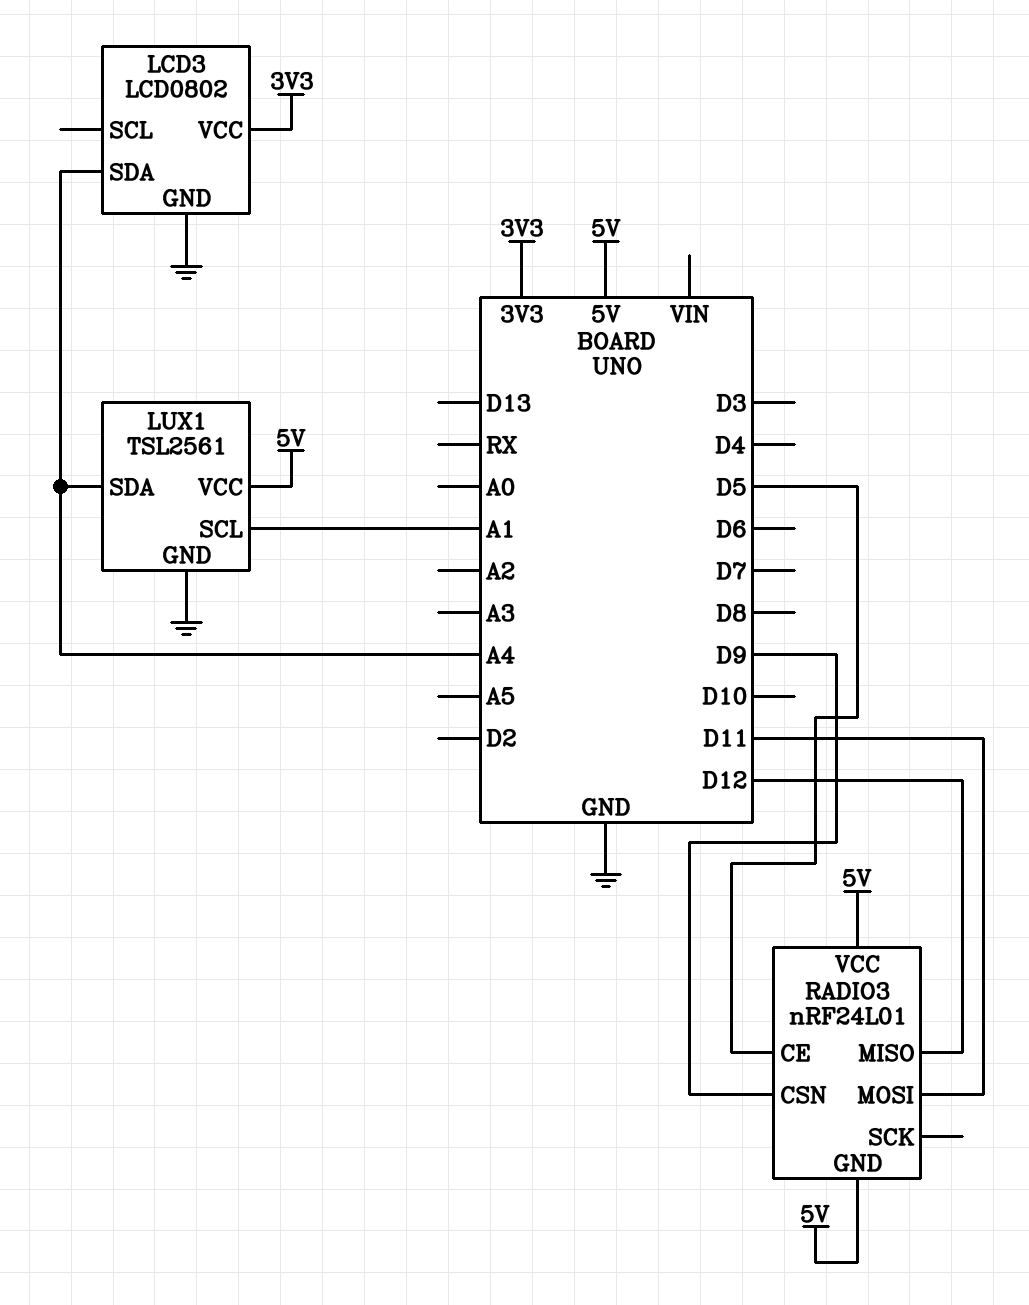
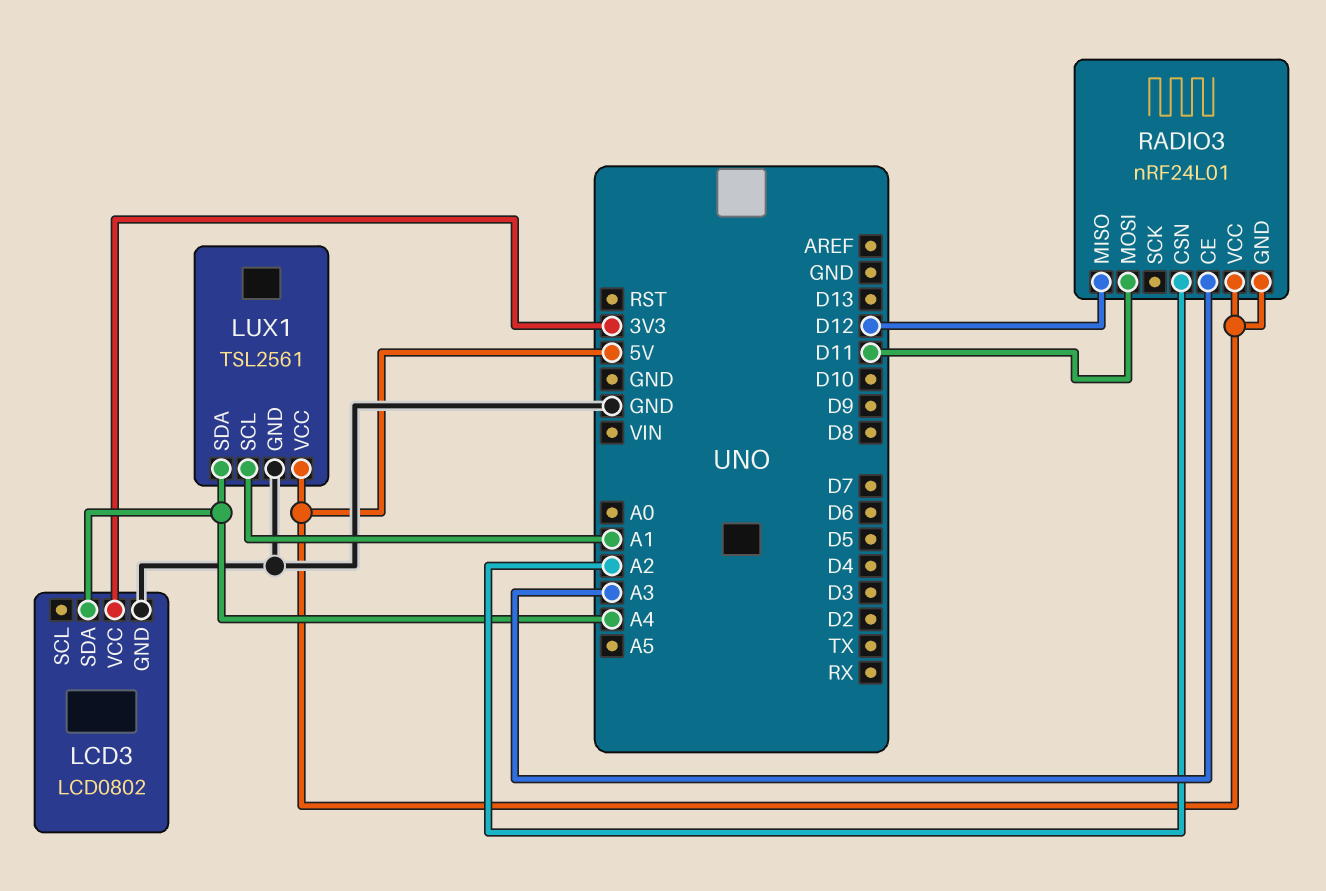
RADIO3 pin CE: D5 -> A3
RADIO3 pin CSN: D9 -> A2

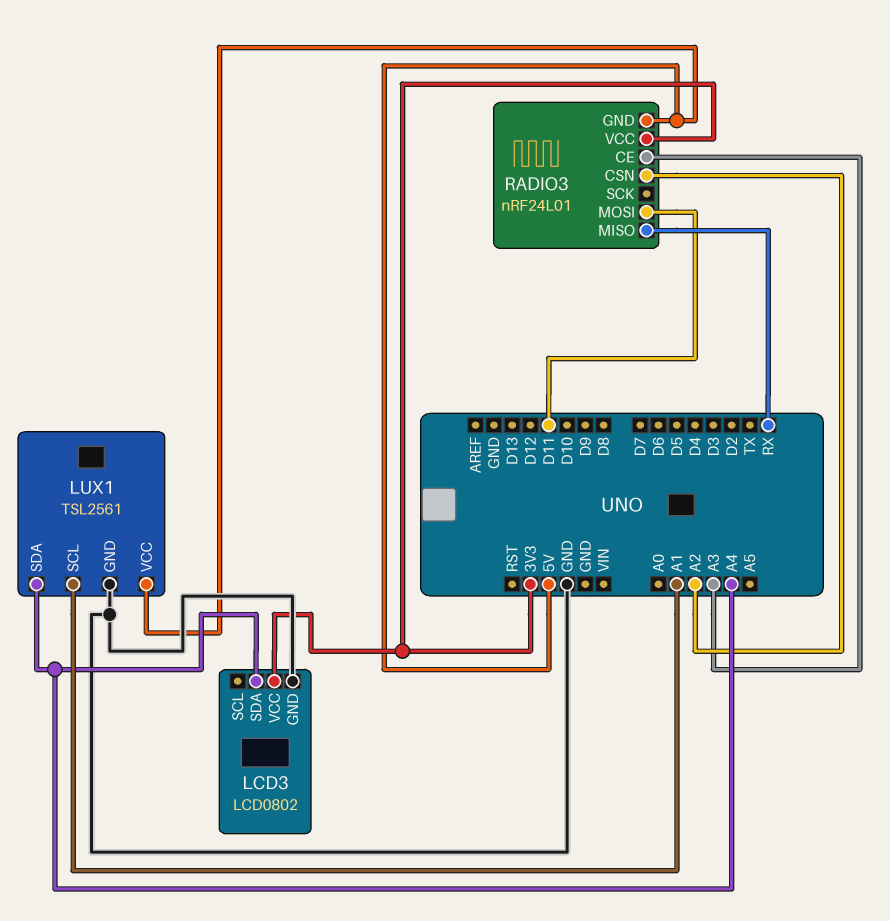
RADIO3 pin MISO: D12 -> RX
RADIO3 pin VCC: 5V -> 3V3

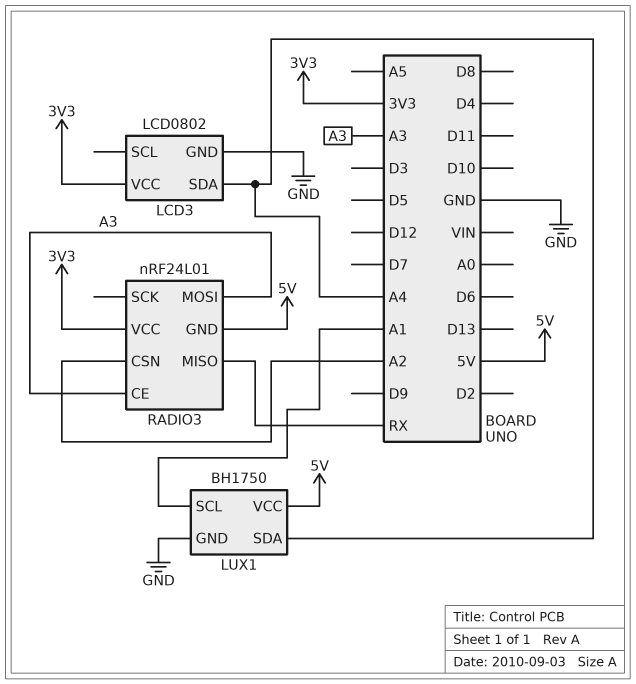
LUX1: TSL2561 -> BH1750
RADIO3 pin MOSI: D11 -> A3

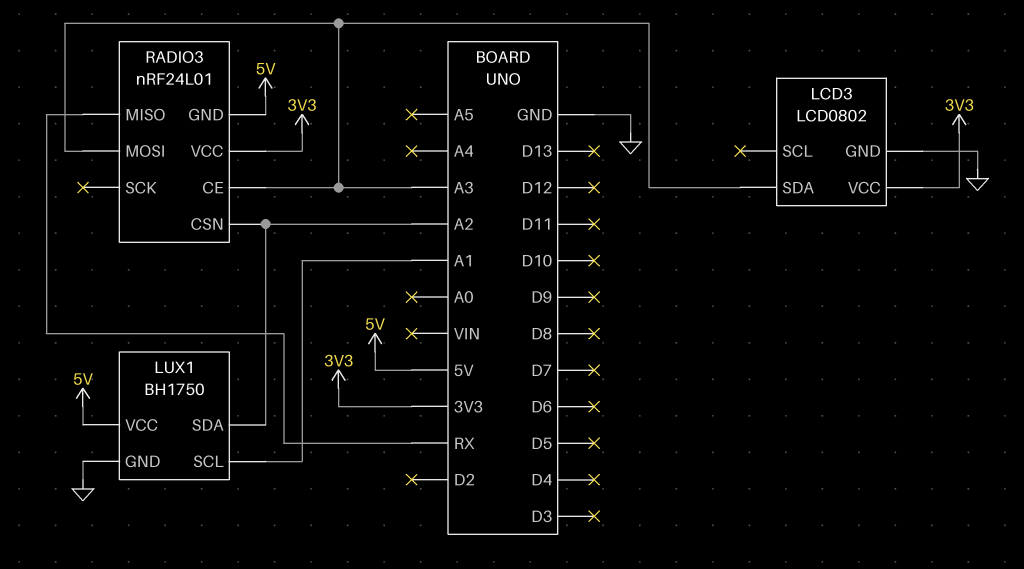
LCD3 pin SDA: A4 -> A3
LUX1 pin SDA: A4 -> A2

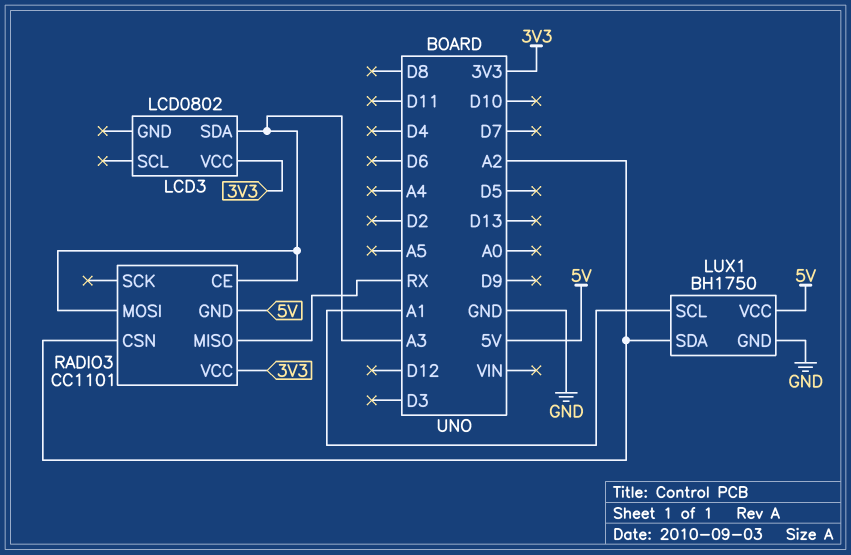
LCD3 pin GND: GND -> none
RADIO3: nRF24L01 -> CC1101

